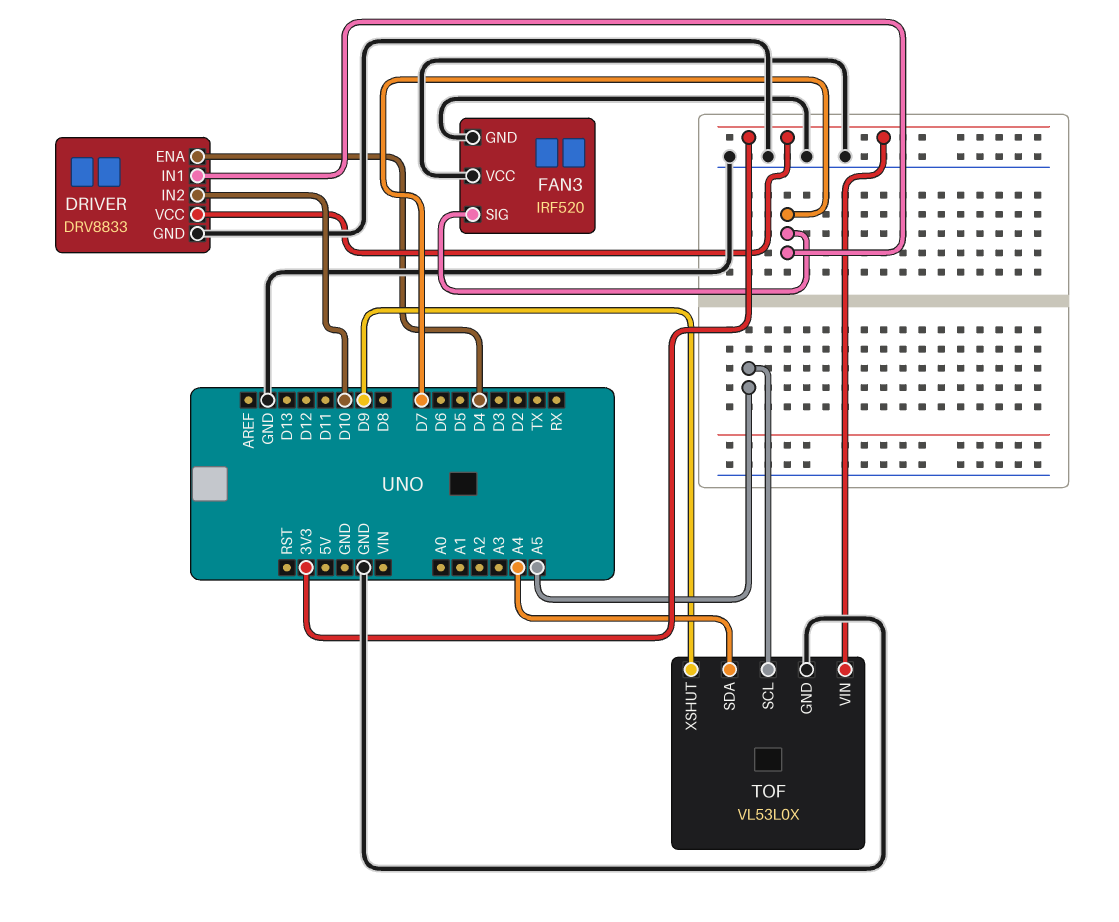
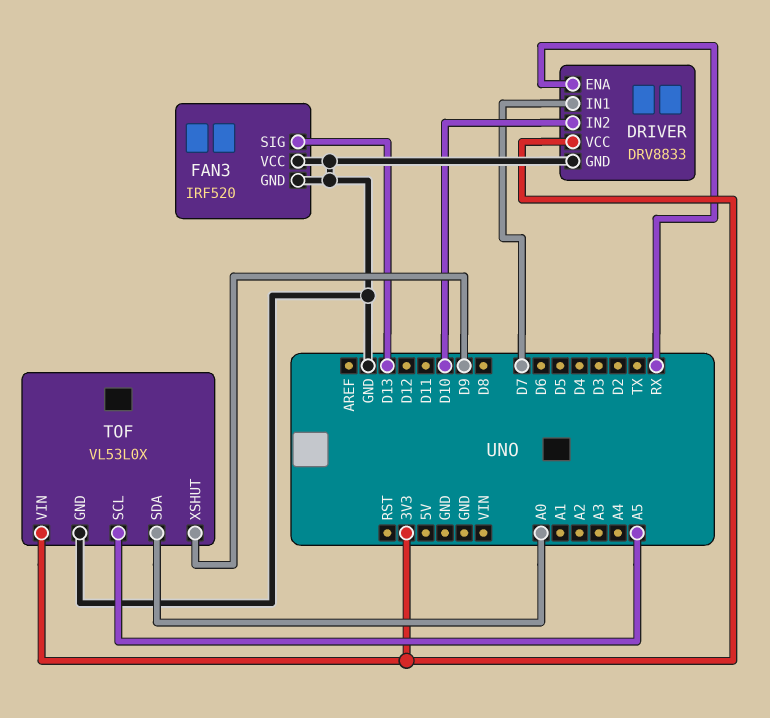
DRIVER pin ENA: D4 -> RX
FAN3 pin SIG: D7 -> D13
TOF pin SDA: A4 -> A0

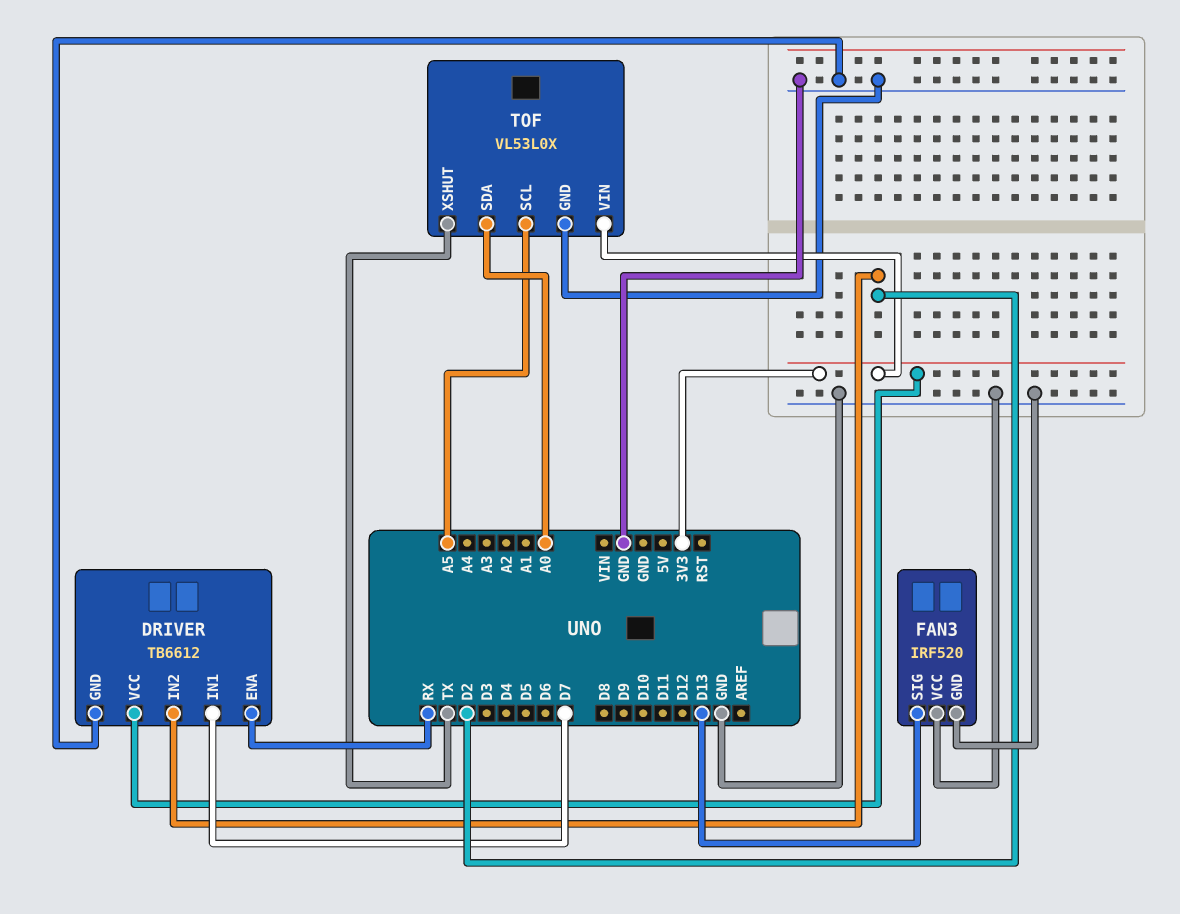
DRIVER: DRV8833 -> TB6612
DRIVER pin IN2: D10 -> D2
TOF pin XSHUT: D9 -> TX

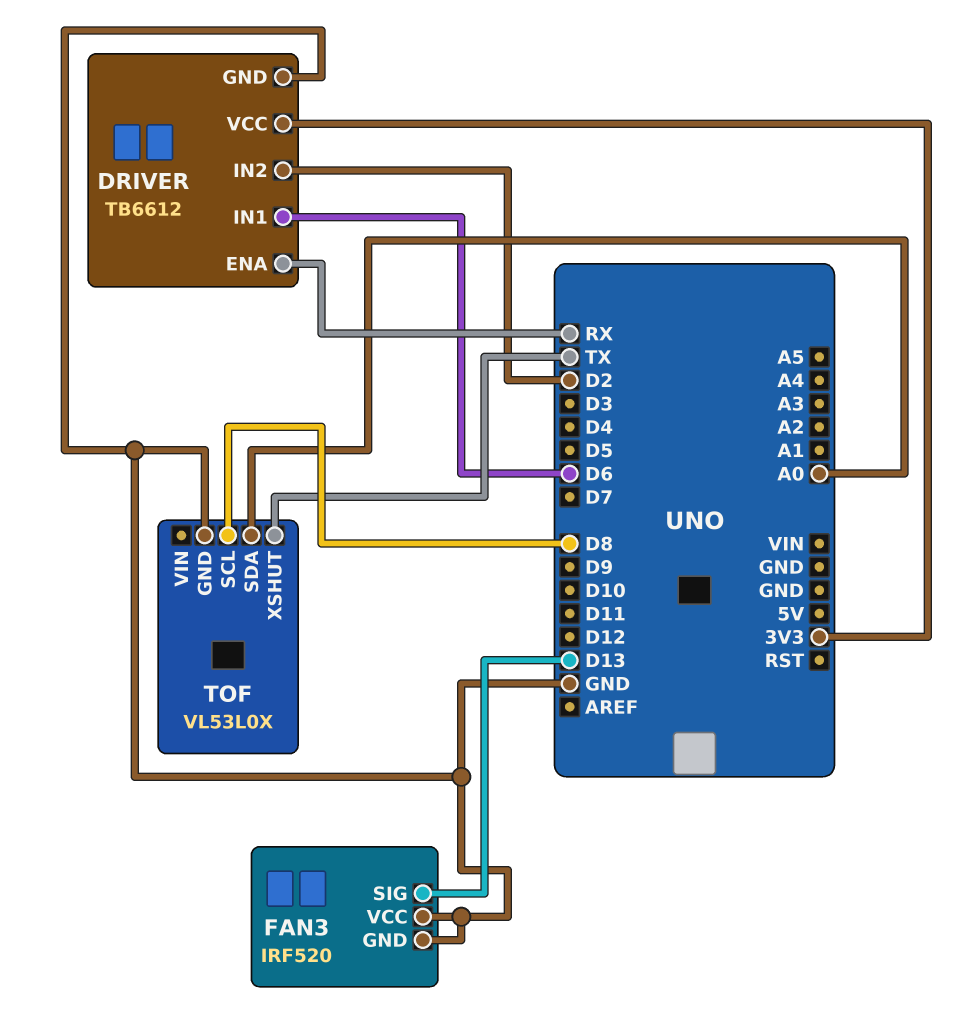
DRIVER pin IN1: D7 -> D6
TOF pin SCL: A5 -> D8
TOF pin VIN: 3V3 -> none

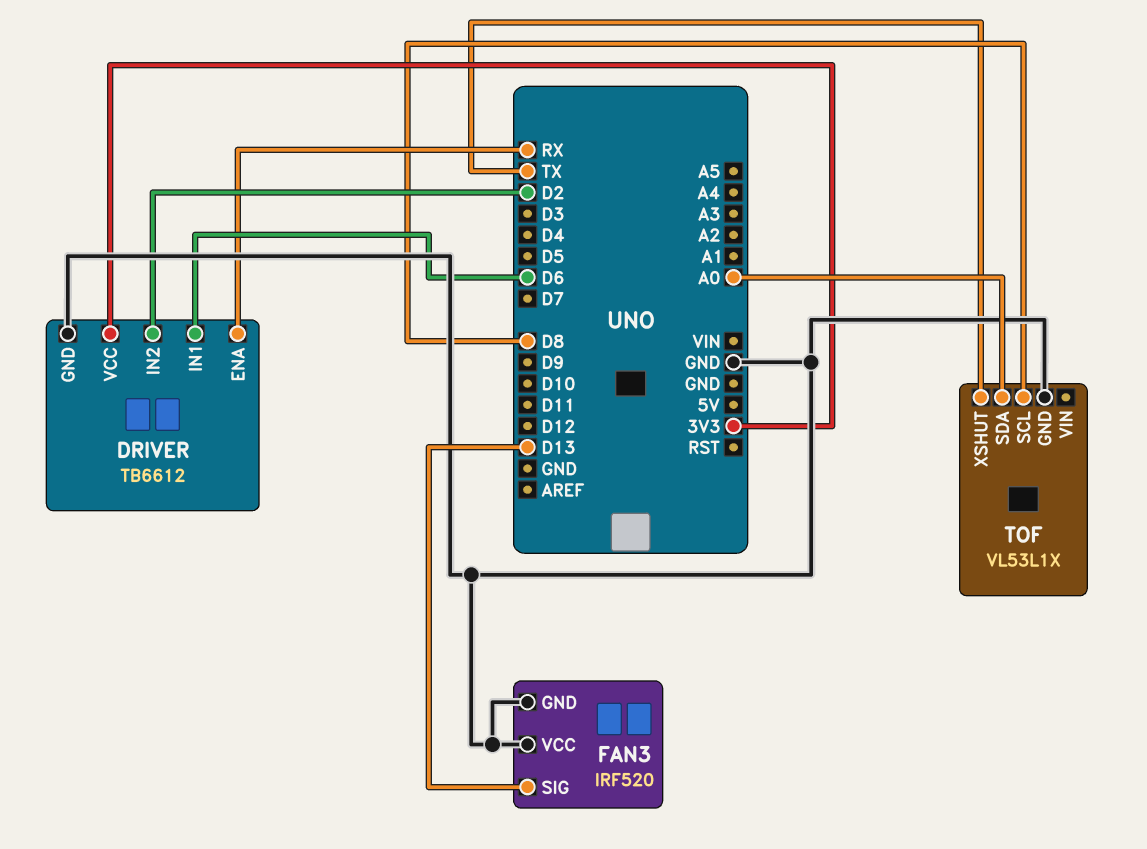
TOF: VL53L0X -> VL53L1X

